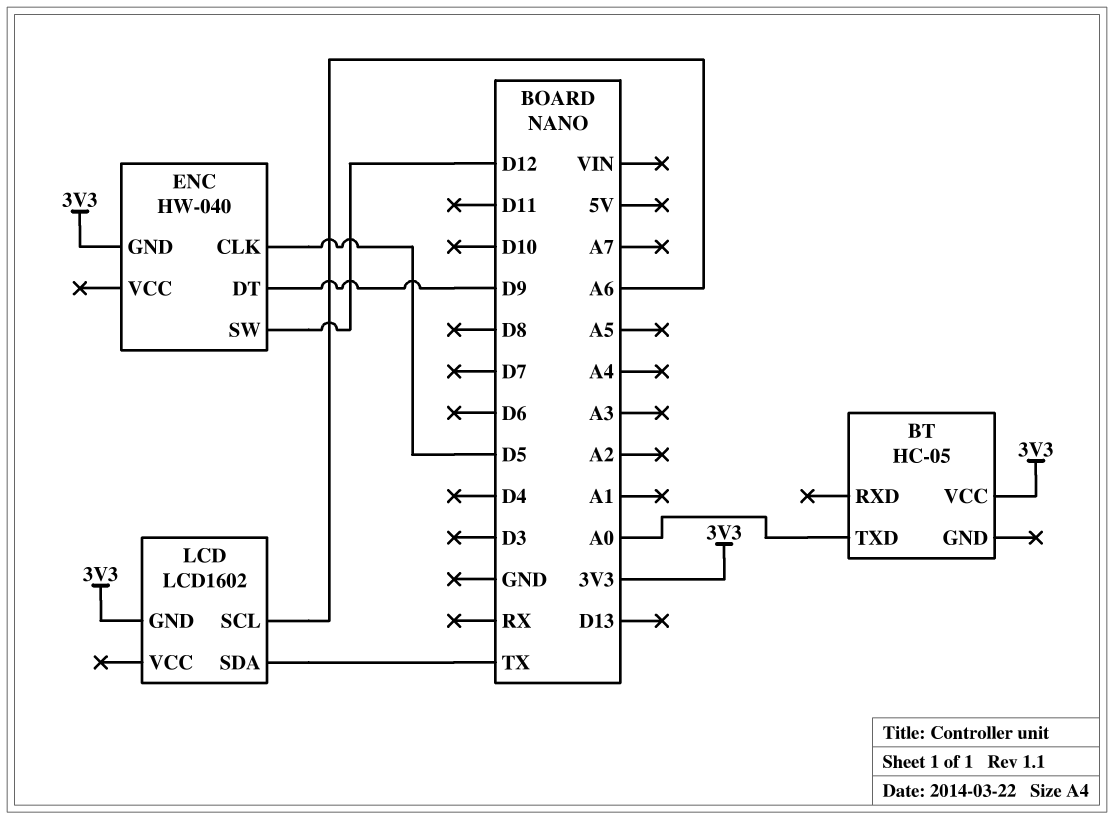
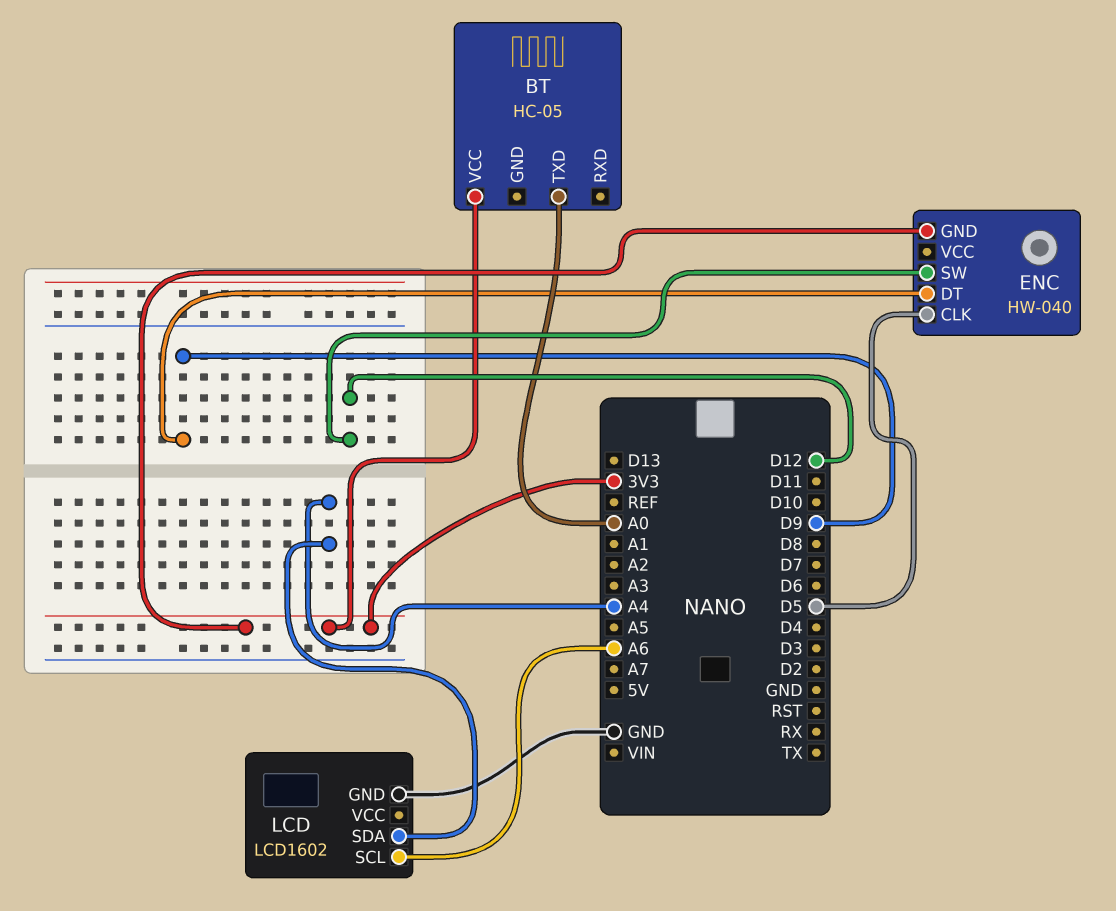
LCD pin GND: 3V3 -> GND
LCD pin SDA: TX -> A4

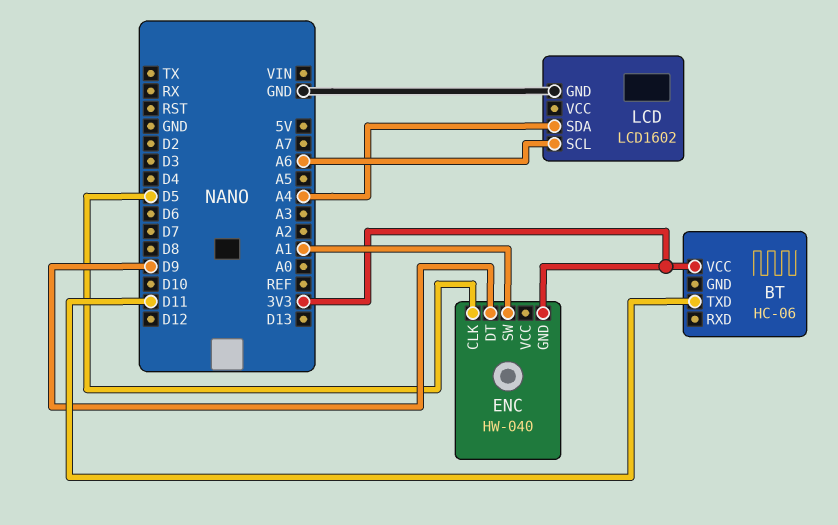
BT: HC-05 -> HC-06
BT pin TXD: A0 -> D11
ENC pin SW: D12 -> A1

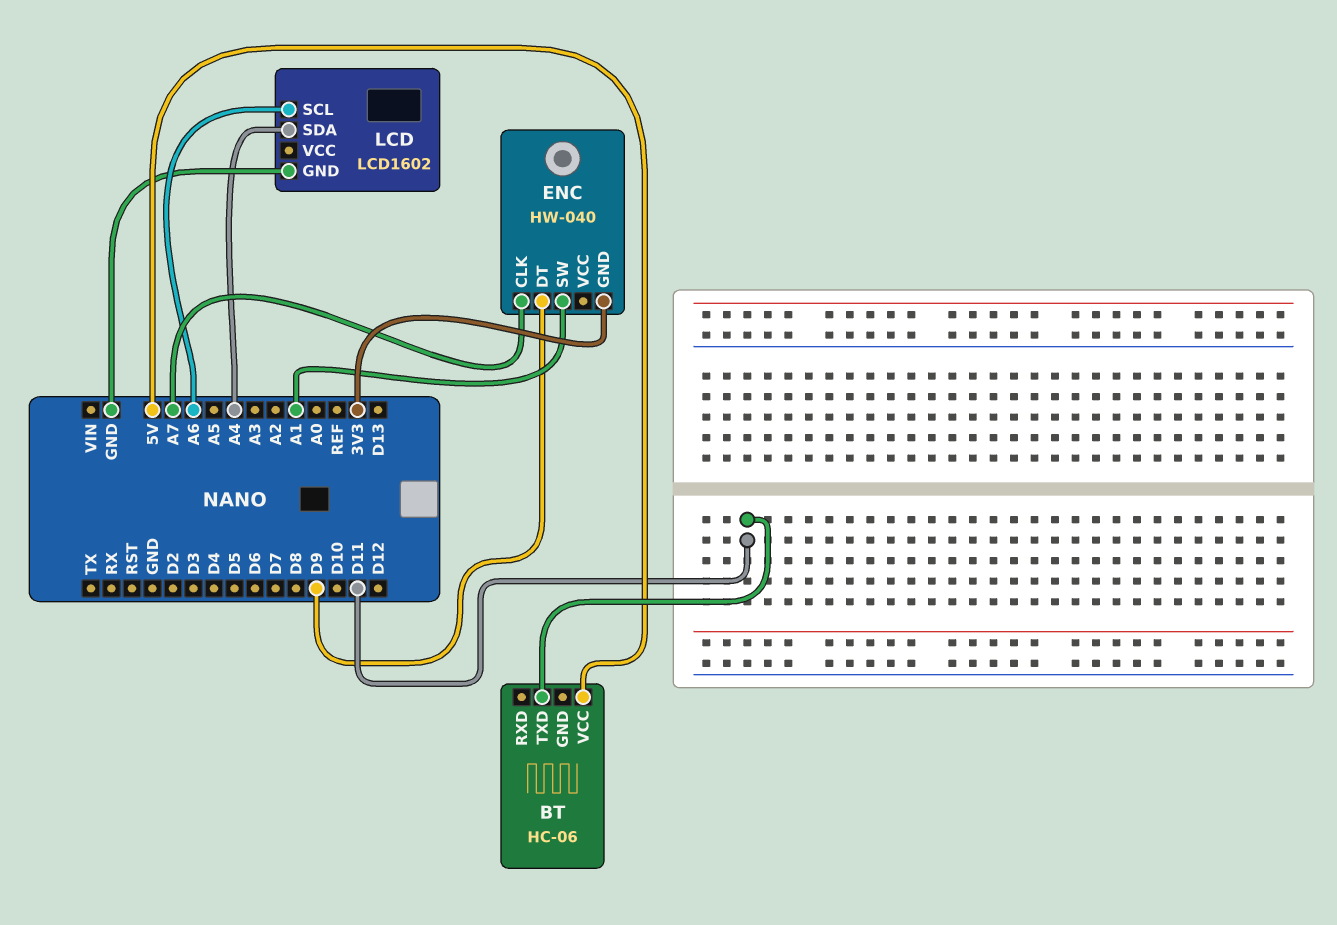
BT pin VCC: 3V3 -> 5V
ENC pin CLK: D5 -> A7

